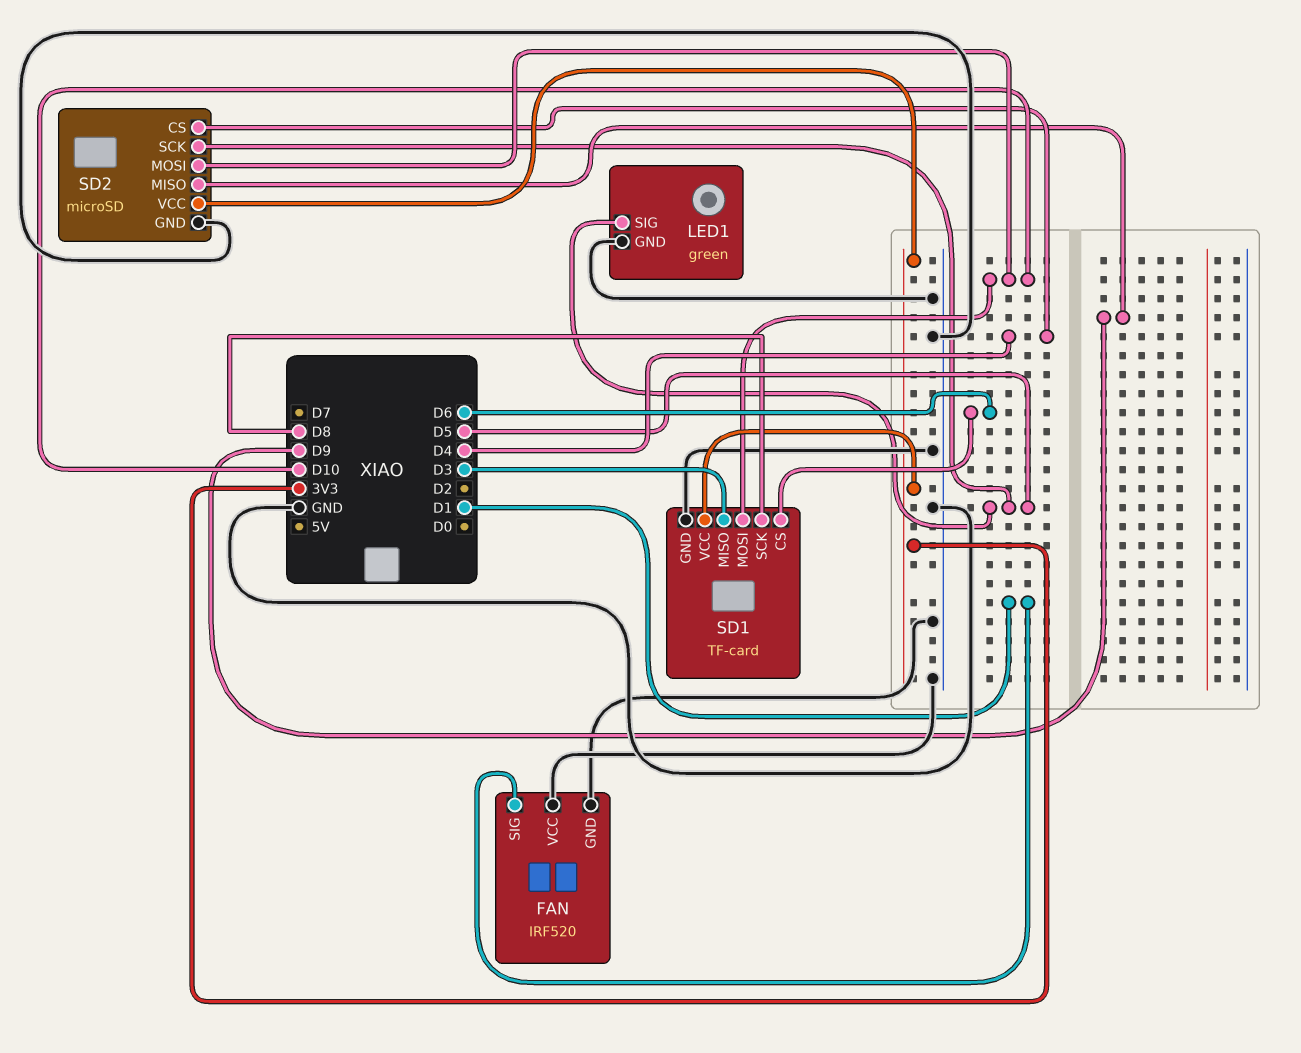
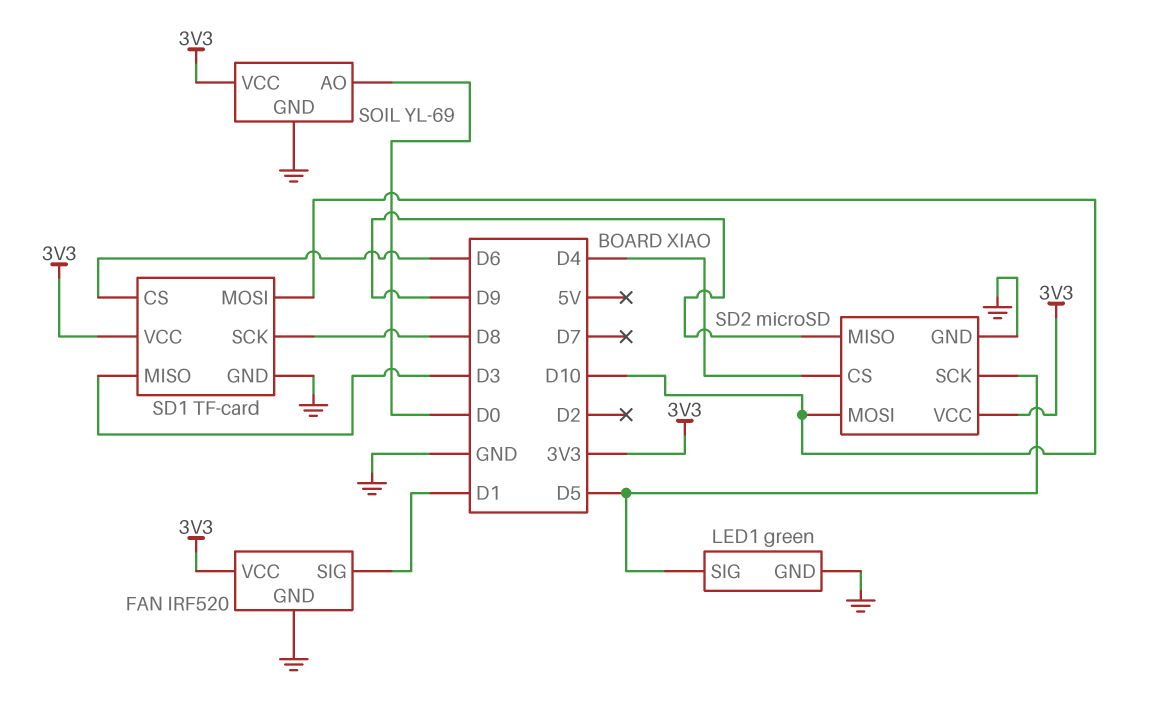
FAN pin VCC: GND -> 3V3
SOIL: none -> YL-69
SOIL pin AO: none -> D0
SOIL pin GND: none -> GND
SOIL pin VCC: none -> 3V3

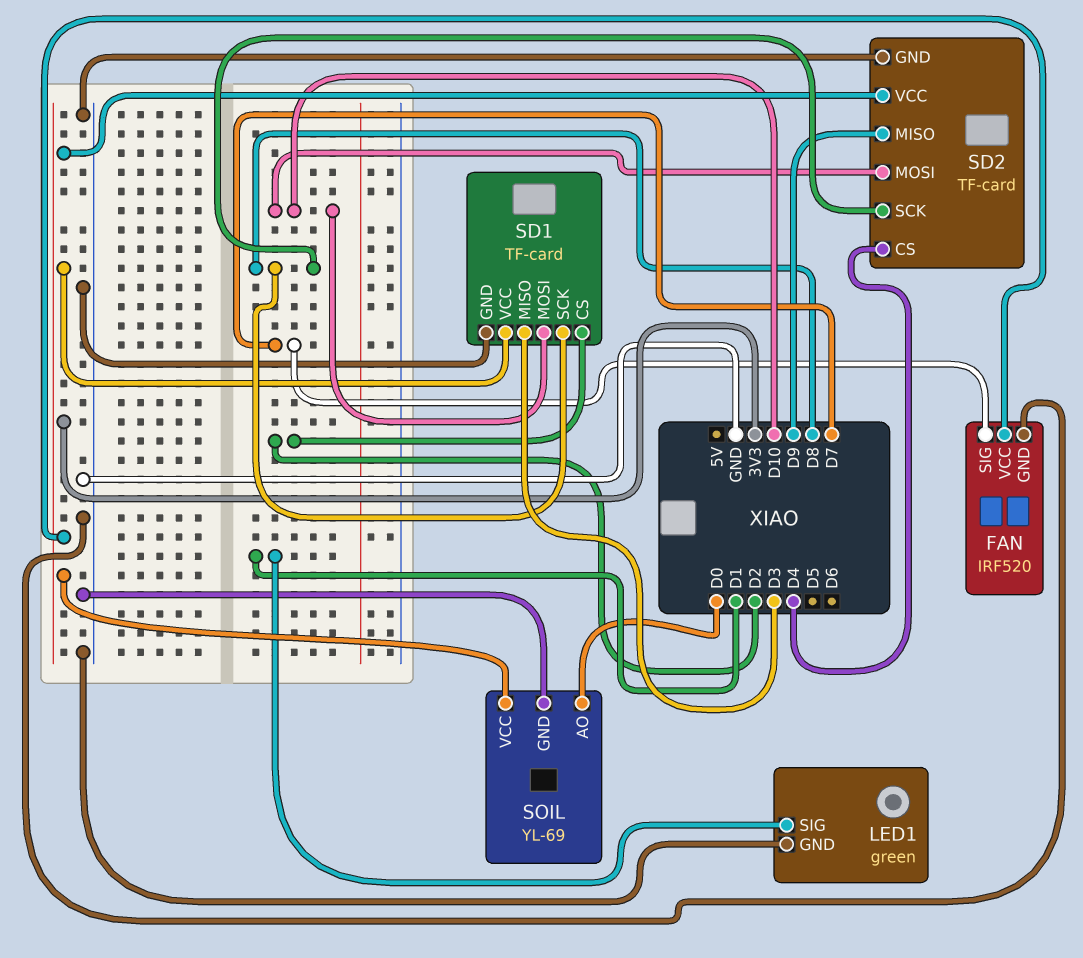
FAN pin SIG: D1 -> D7
LED1 pin SIG: D5 -> D1
SD1 pin CS: D6 -> D2
SD2: microSD -> TF-card
SD2 pin SCK: D5 -> D8

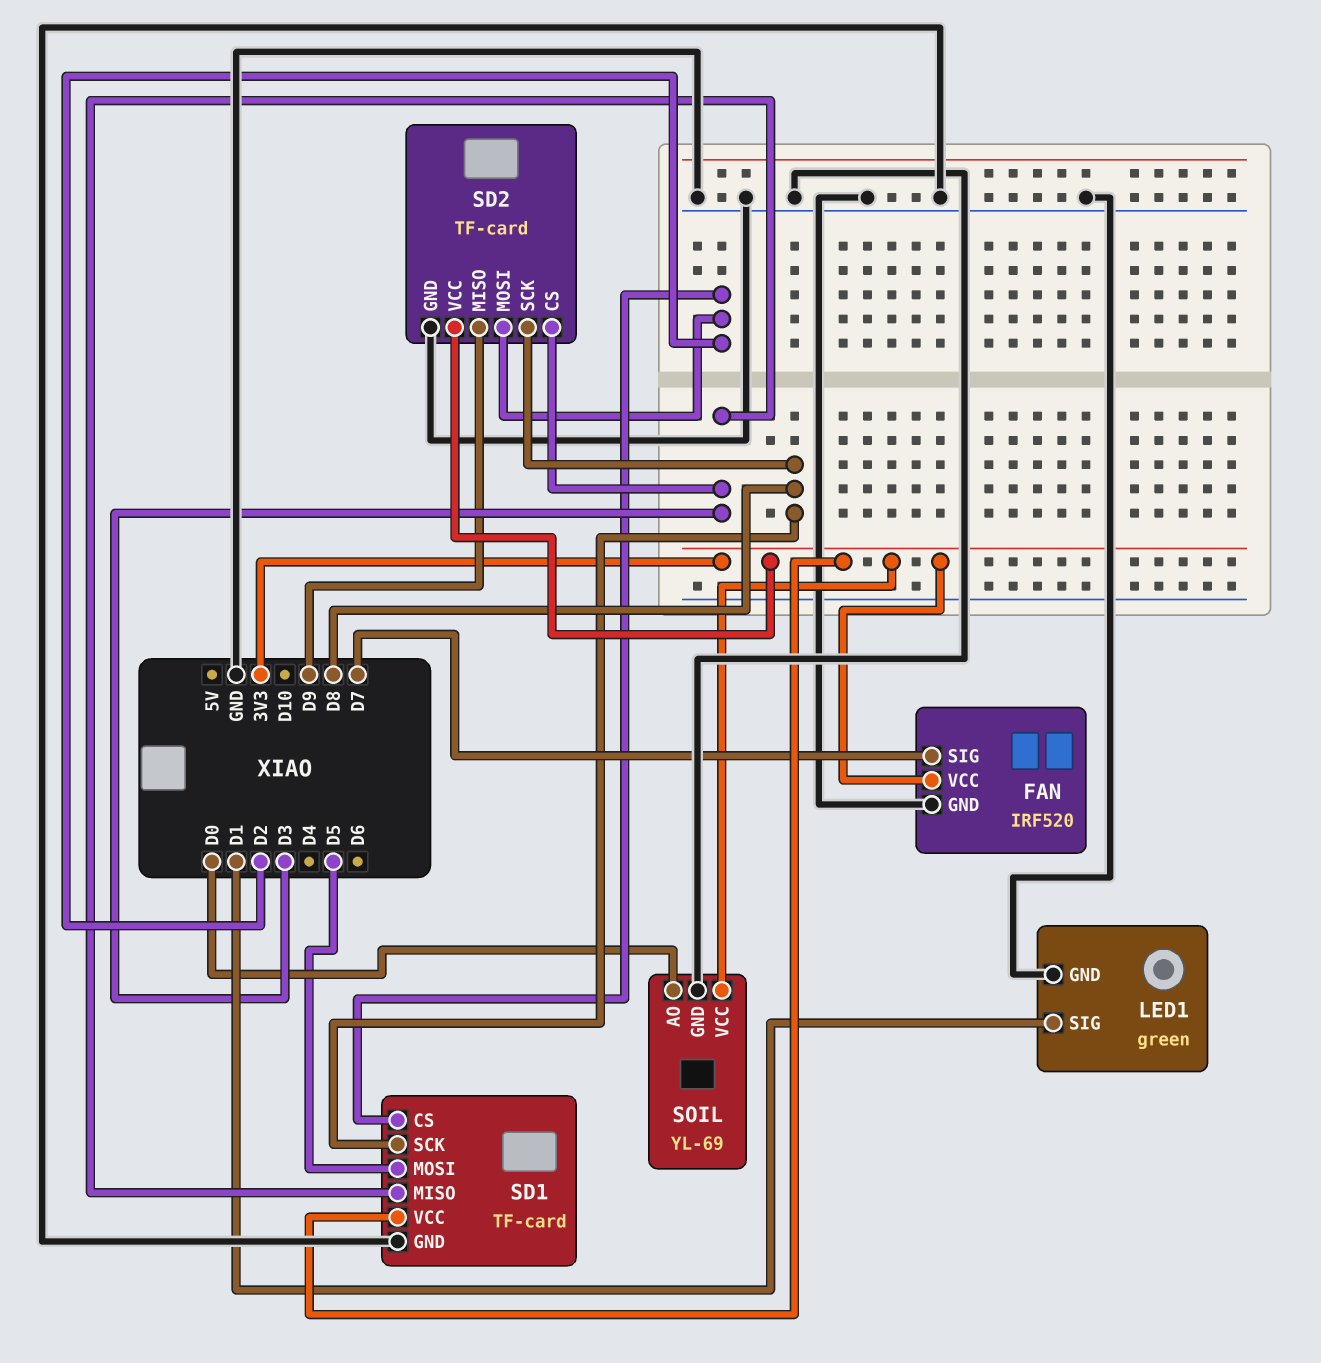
SD1 pin MOSI: D10 -> D5
SD2 pin CS: D4 -> D3
SD2 pin MOSI: D10 -> D2

